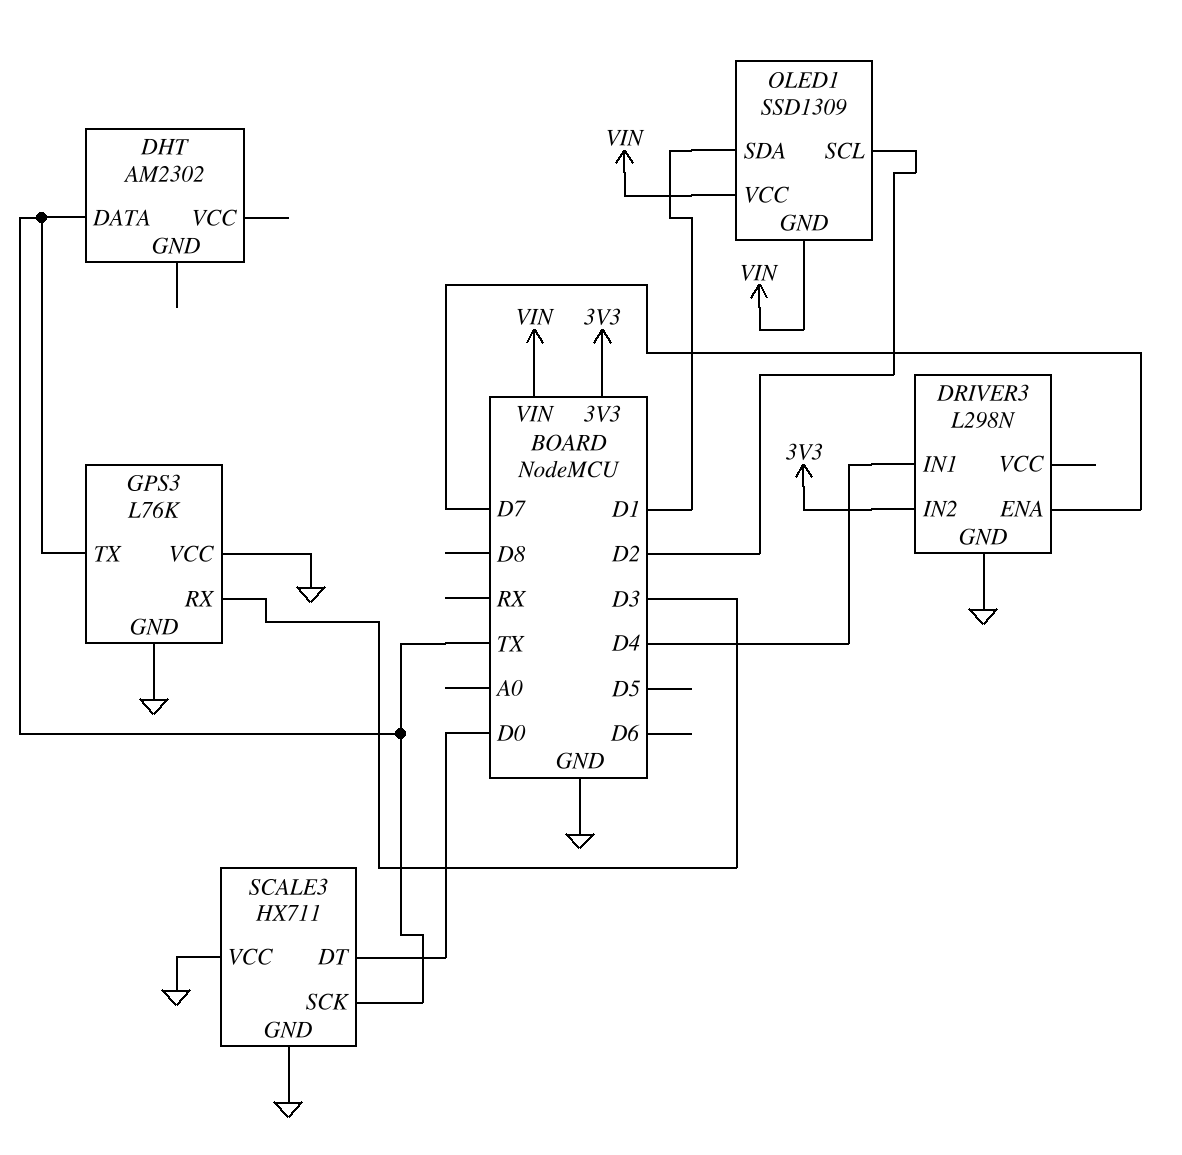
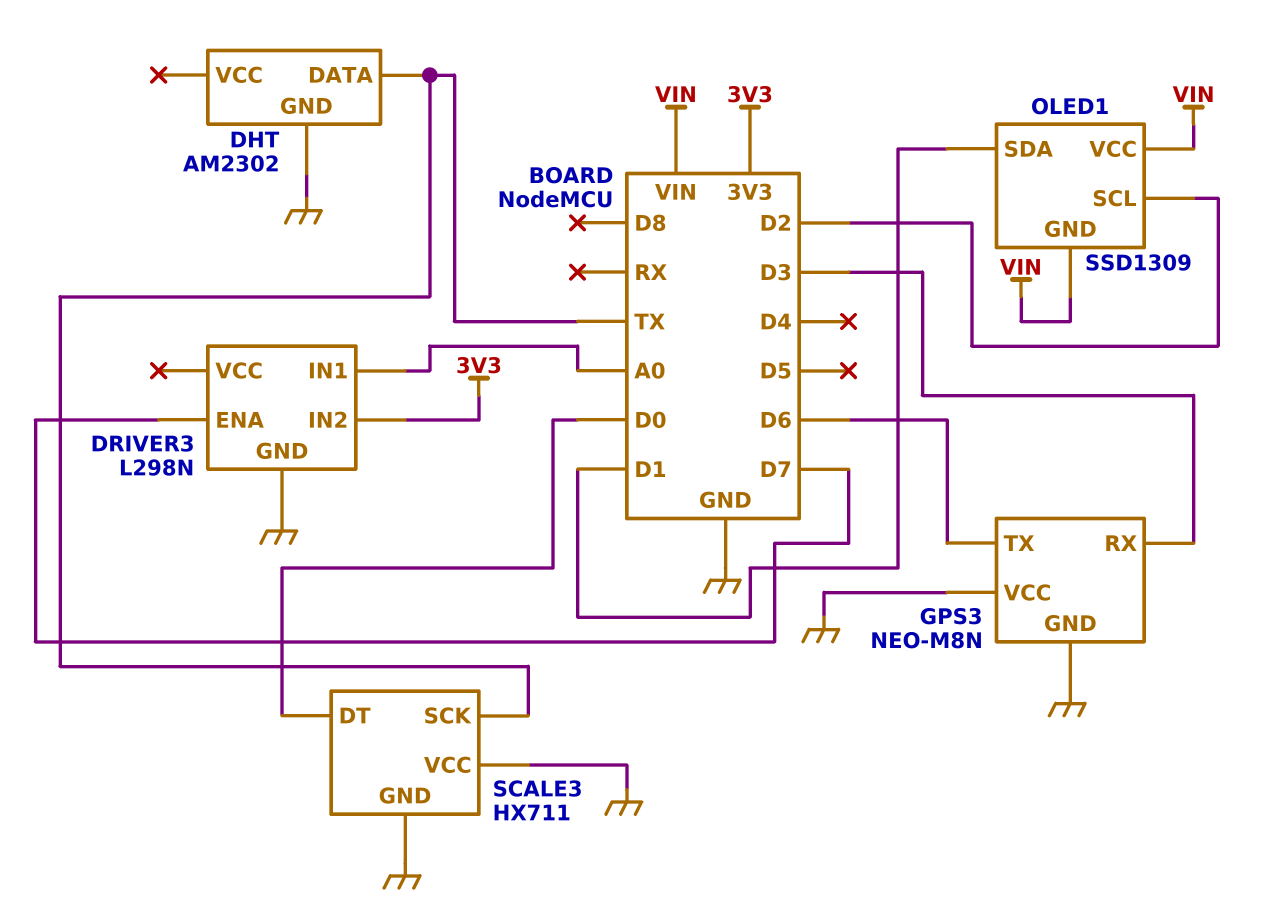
DHT pin GND: none -> GND
DRIVER3 pin IN1: D4 -> A0
GPS3: L76K -> NEO-M8N
GPS3 pin TX: TX -> D6

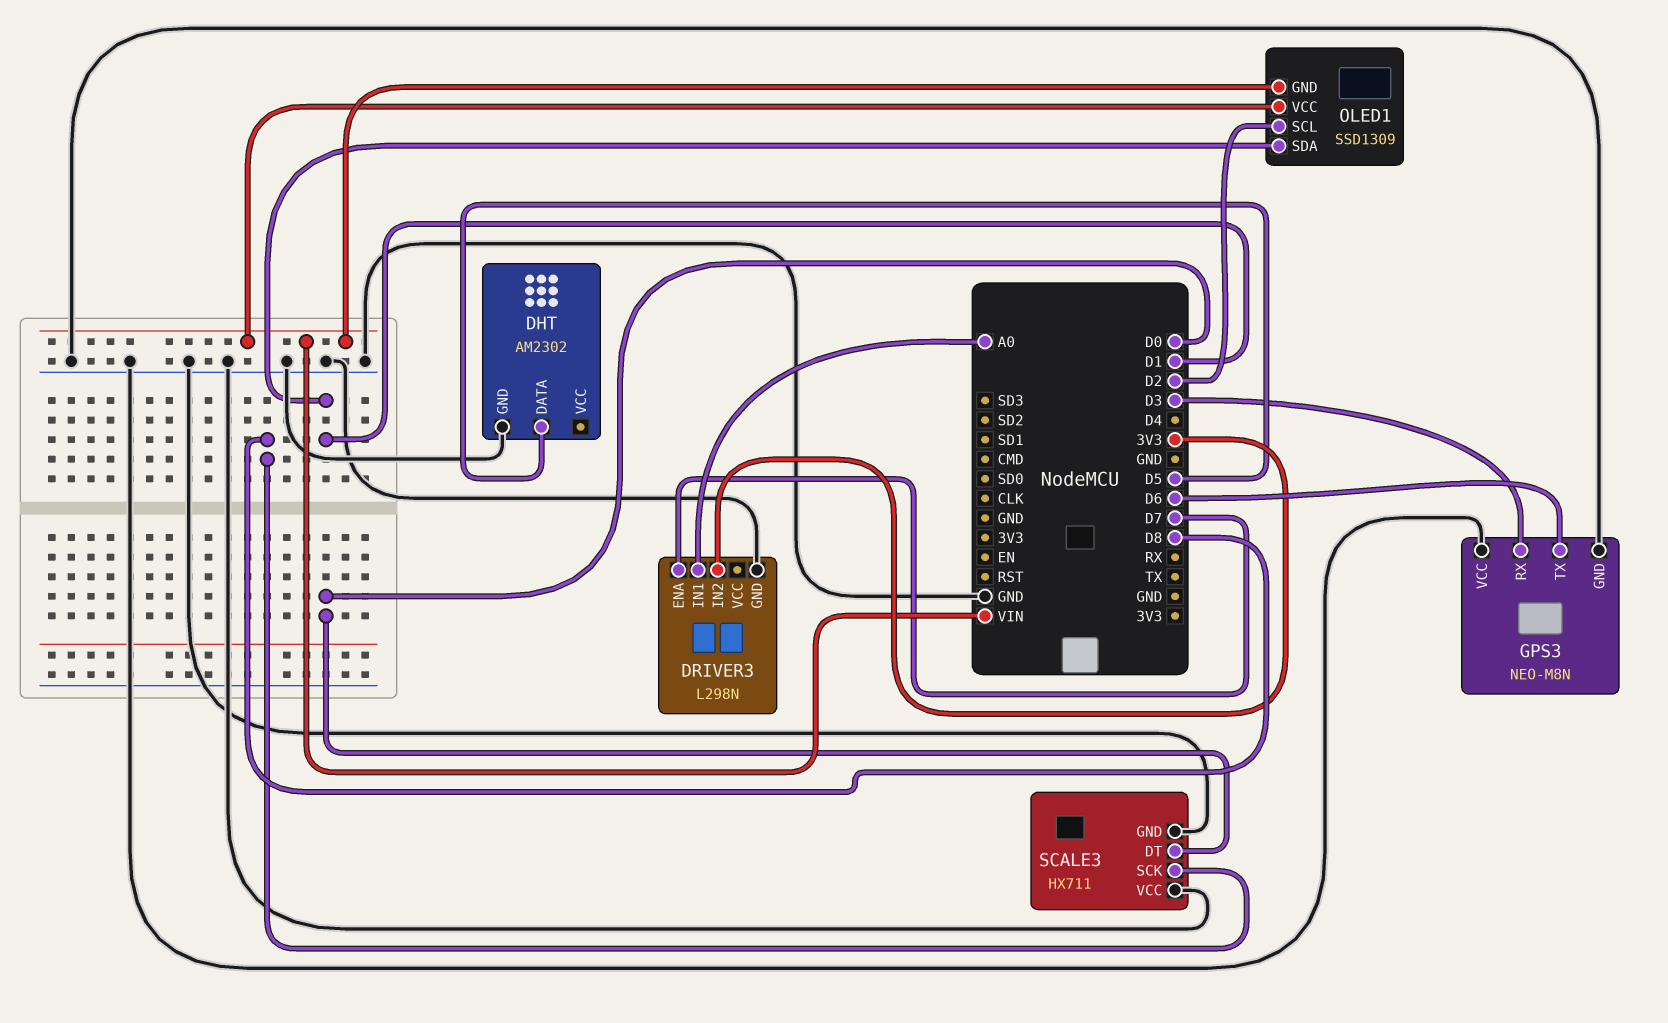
DHT pin DATA: TX -> D5
SCALE3 pin SCK: TX -> D8

